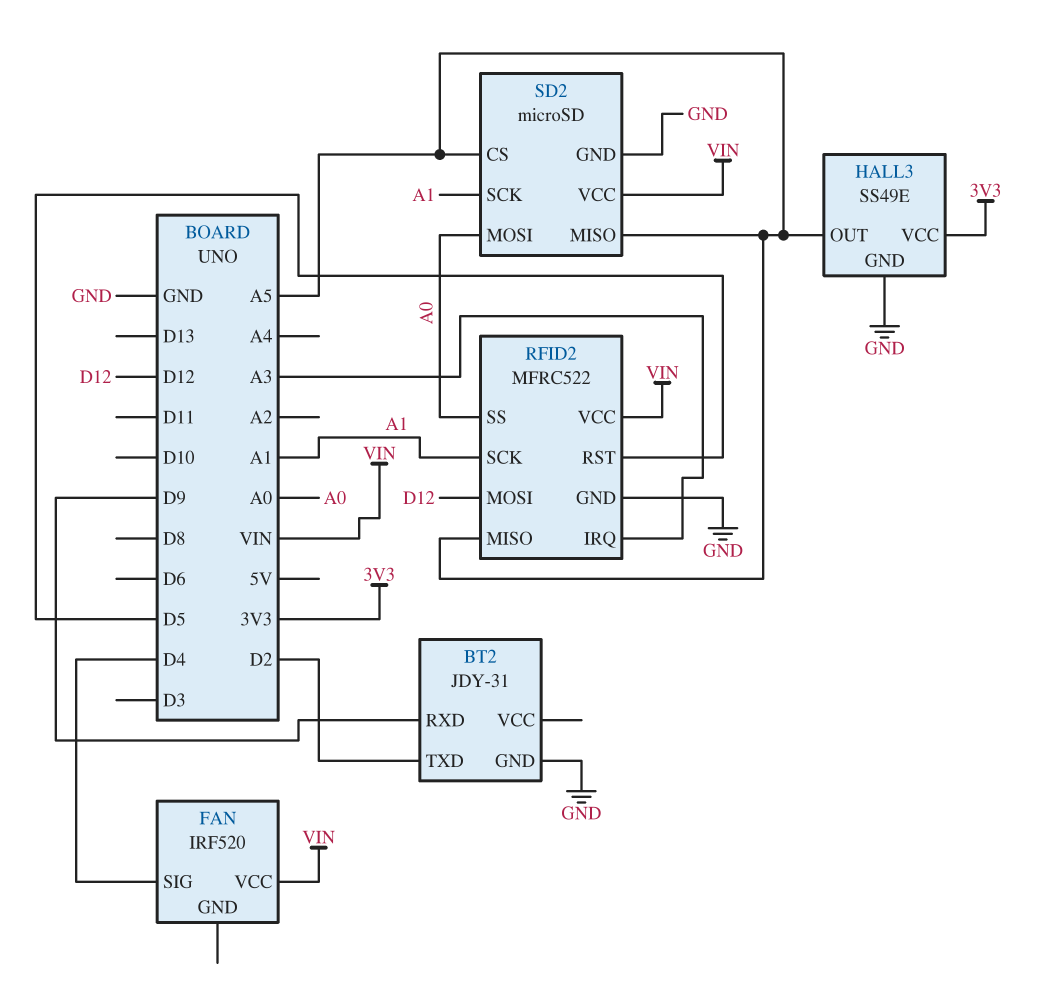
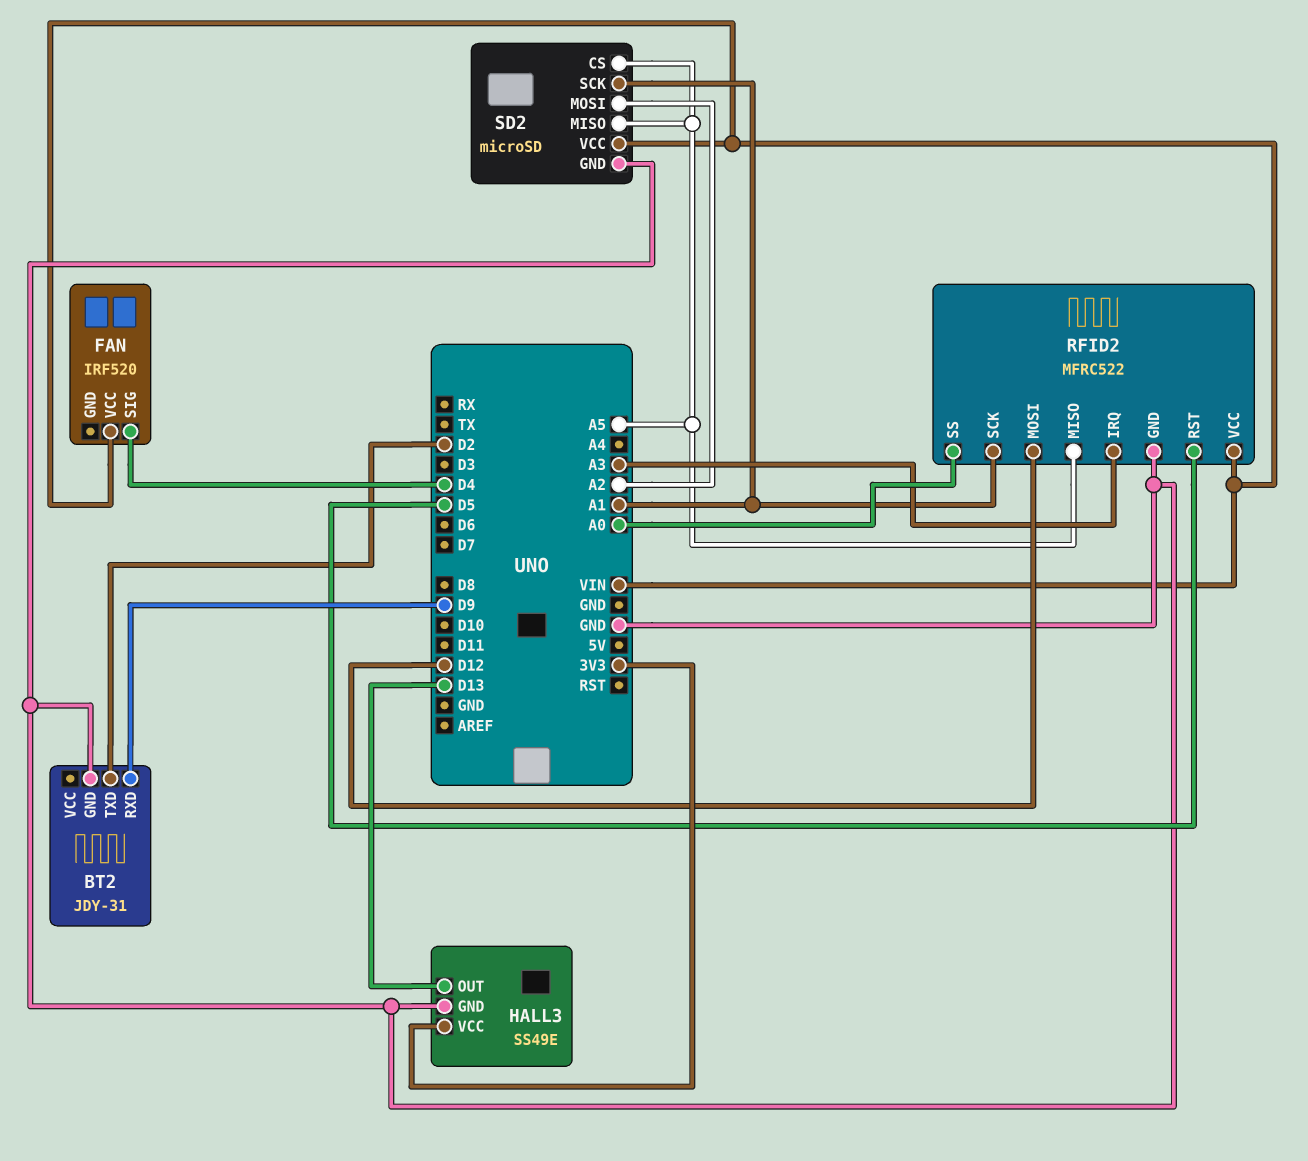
HALL3 pin OUT: A5 -> D13
SD2 pin MOSI: A0 -> A2

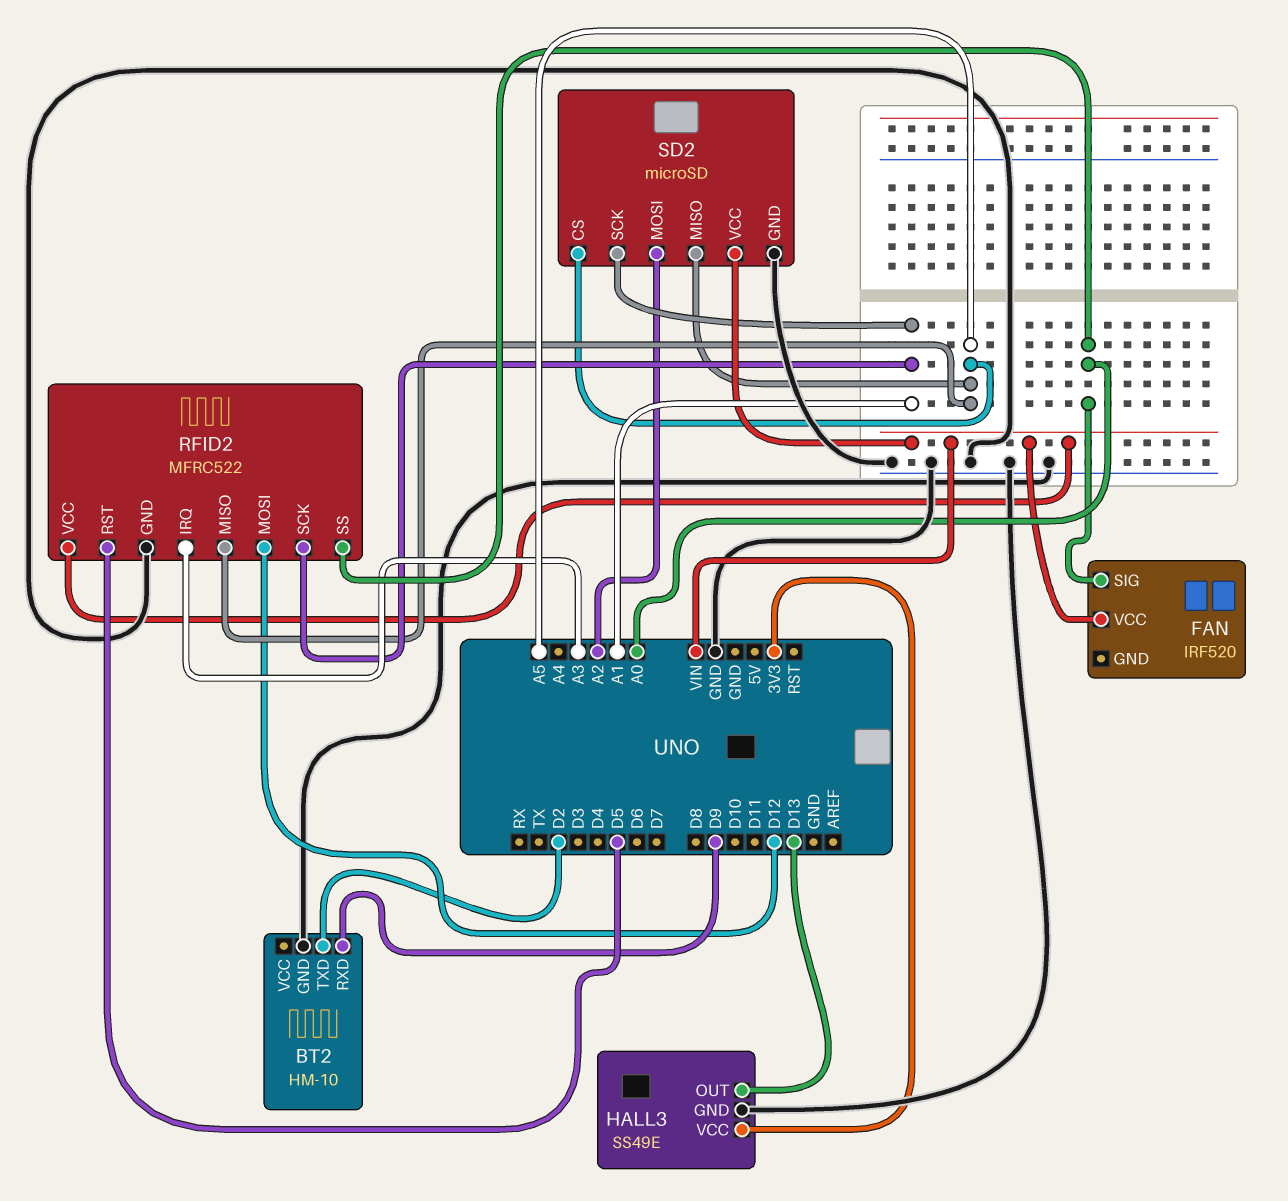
BT2: JDY-31 -> HM-10
FAN pin SIG: D4 -> A0

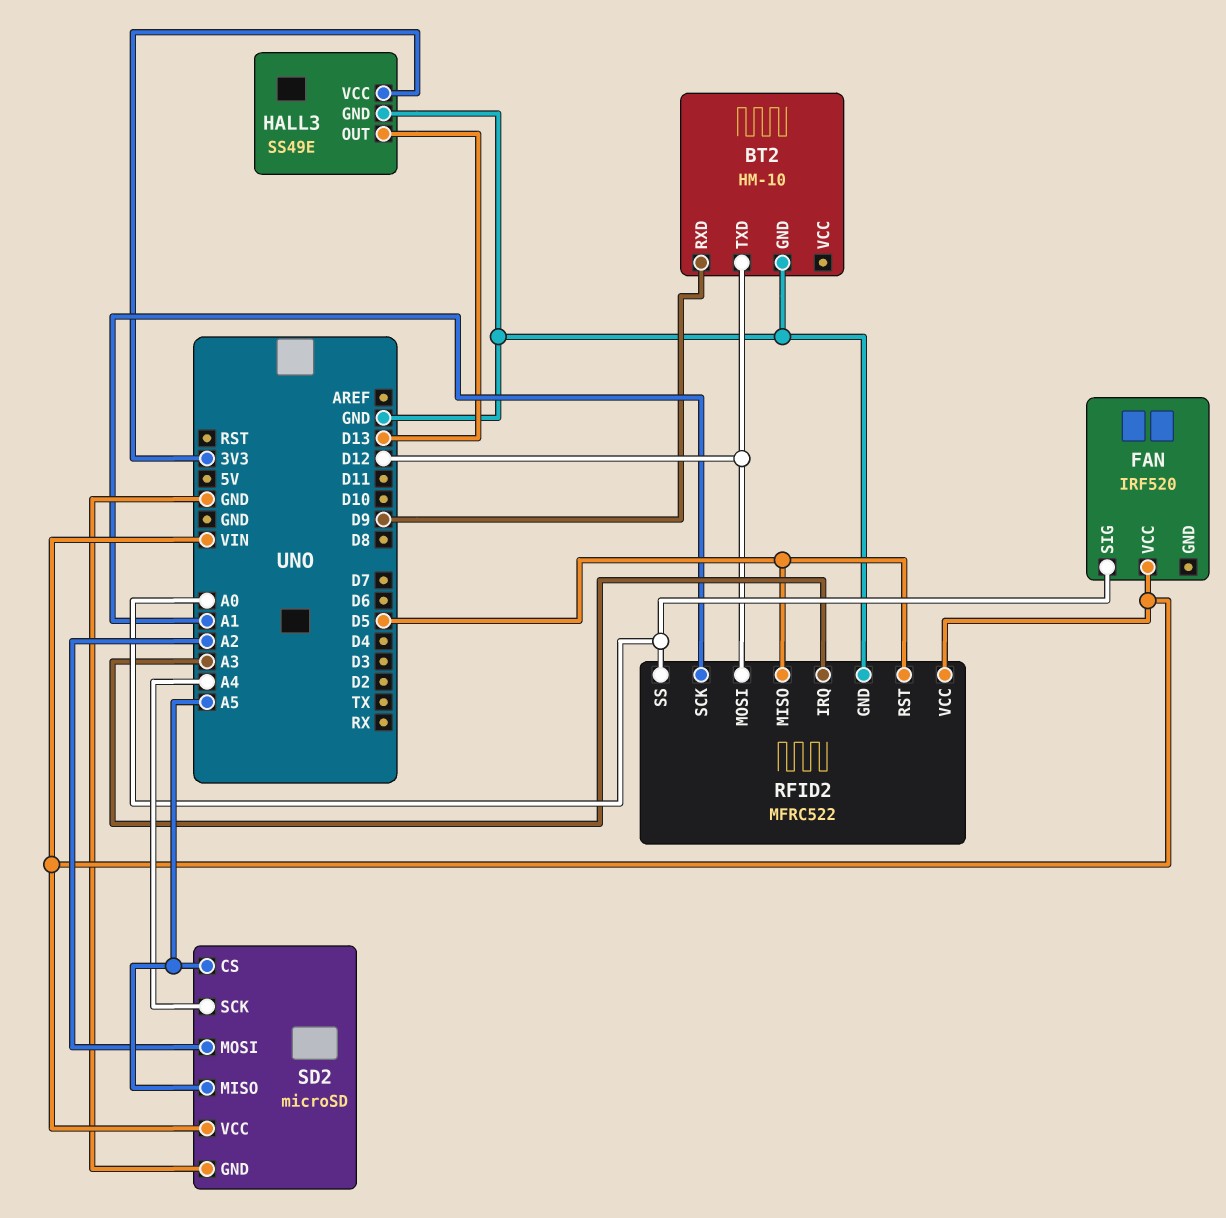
BT2 pin TXD: D2 -> D12
RFID2 pin MISO: A5 -> D5
SD2 pin SCK: A1 -> A4

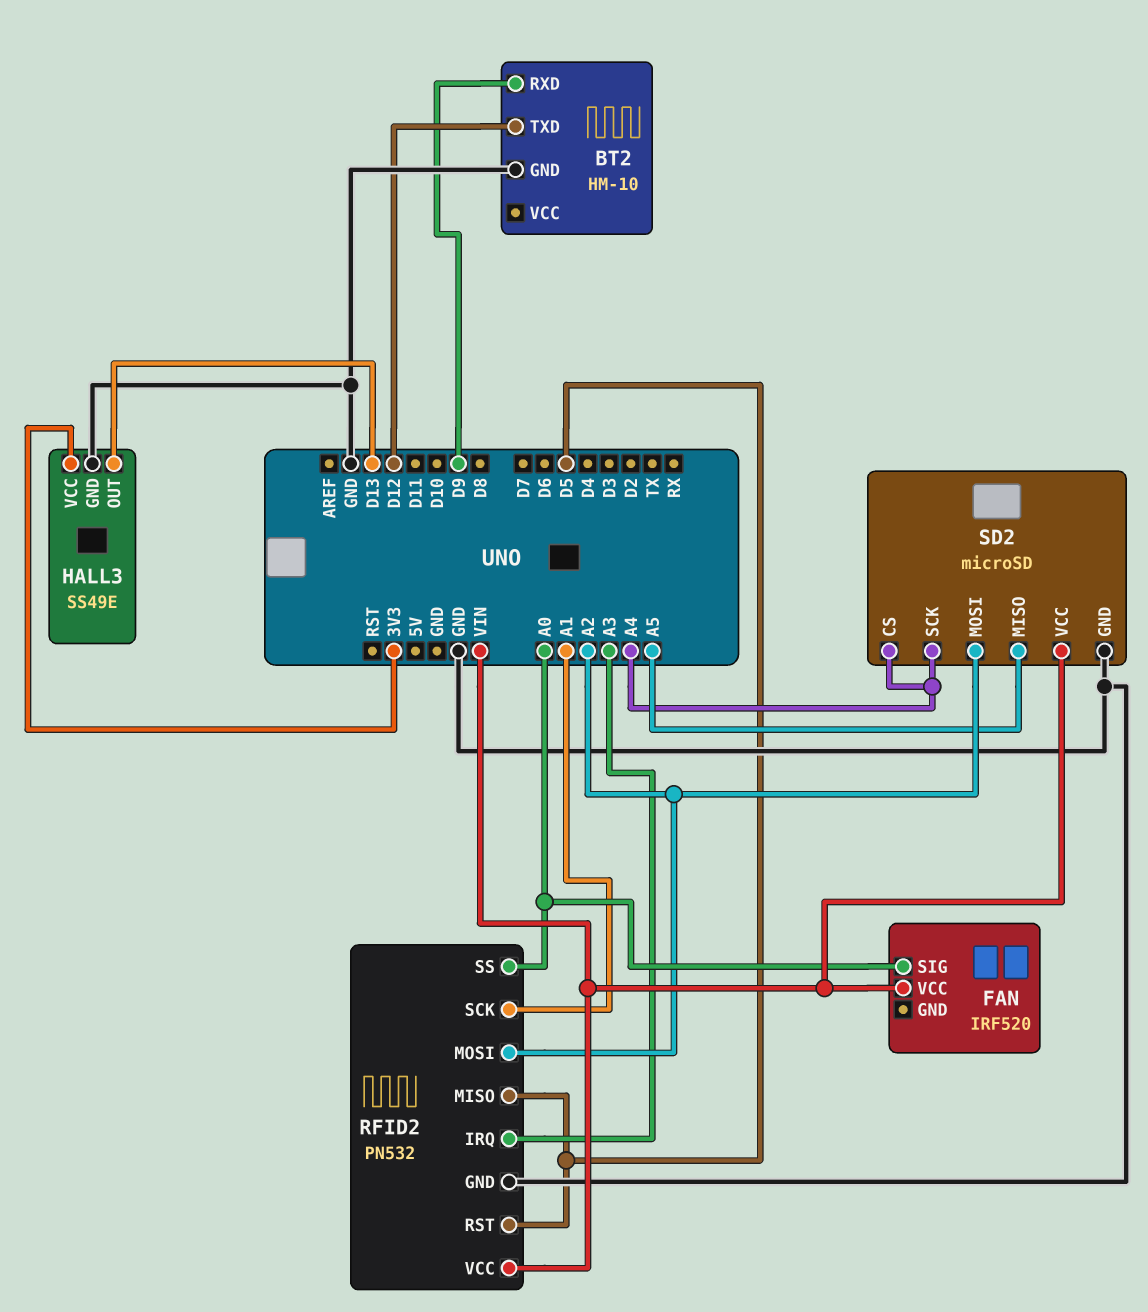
RFID2: MFRC522 -> PN532
RFID2 pin MOSI: D12 -> A2
SD2 pin CS: A5 -> A4

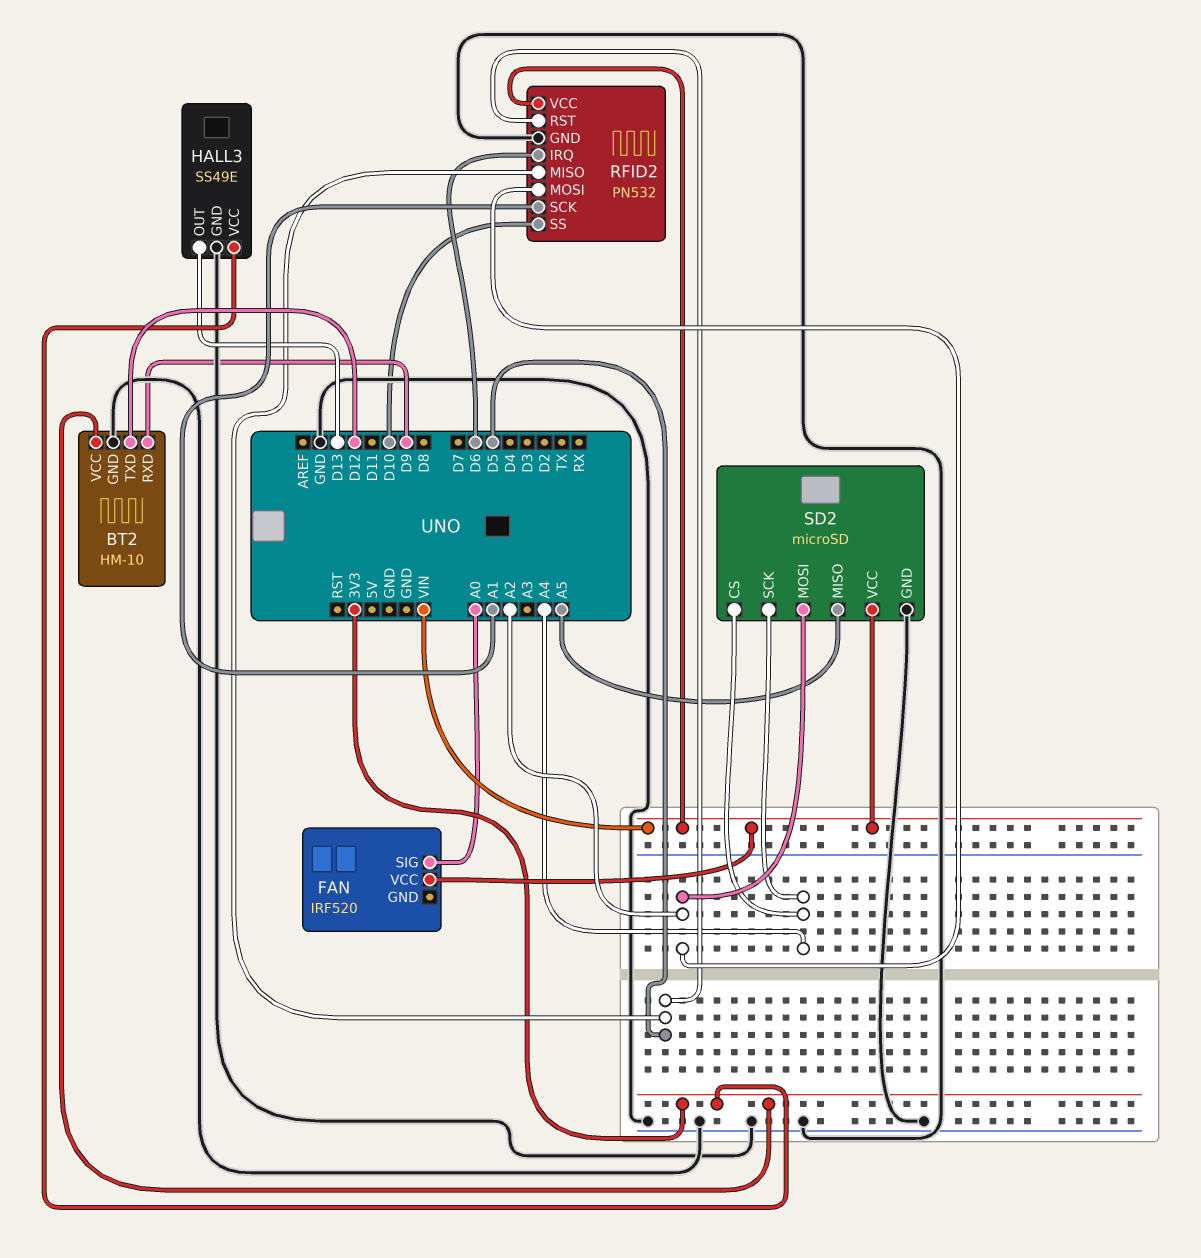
BT2 pin VCC: none -> 3V3
RFID2 pin IRQ: A3 -> D6
RFID2 pin SS: A0 -> D10

